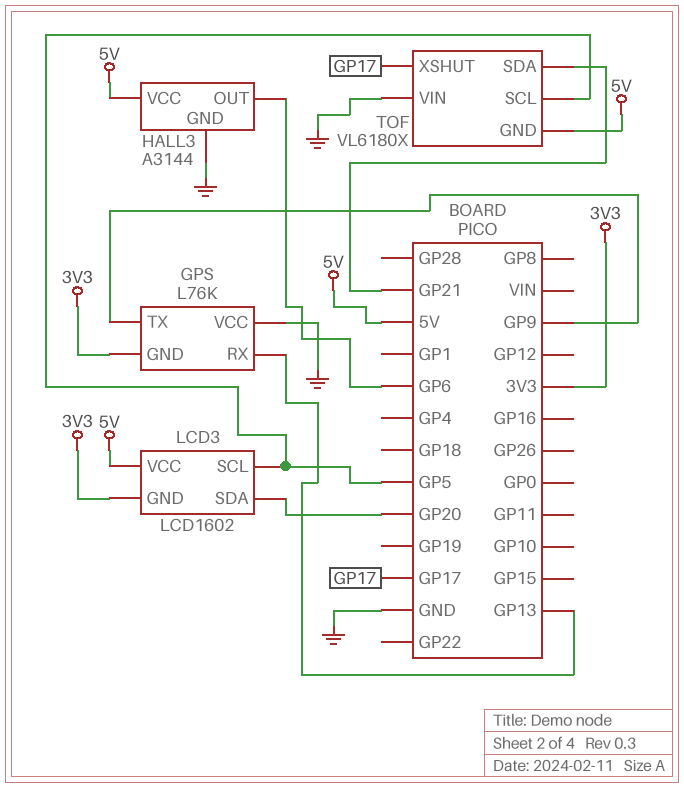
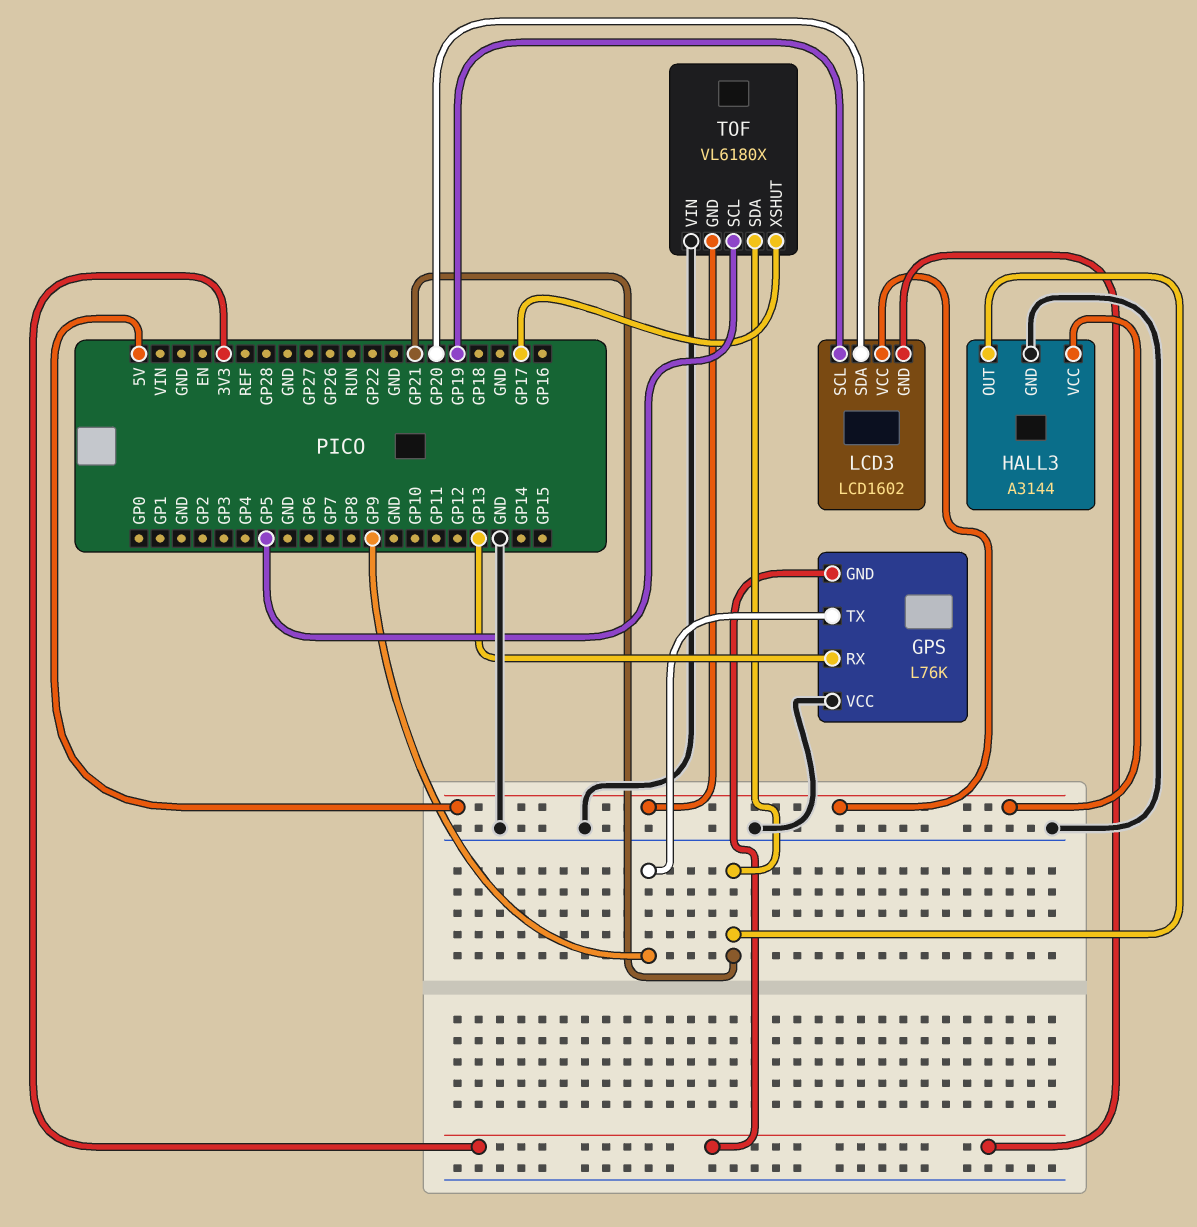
HALL3 pin OUT: GP6 -> GP21
LCD3 pin SCL: GP5 -> GP19

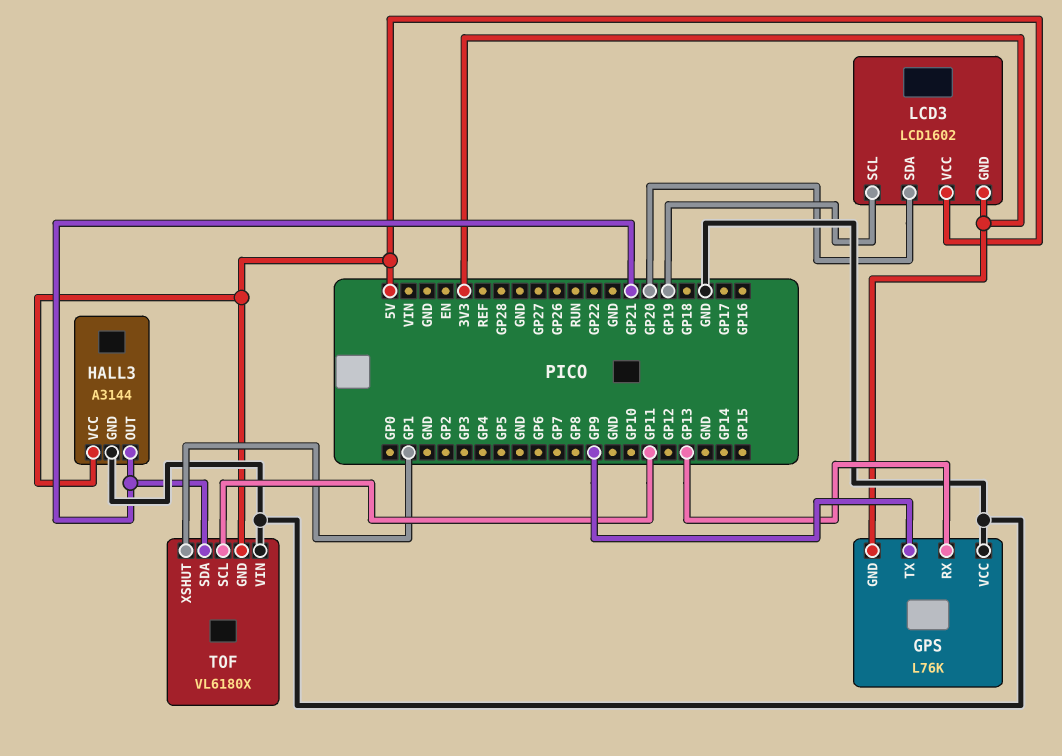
TOF pin SCL: GP5 -> GP11
TOF pin XSHUT: GP17 -> GP1

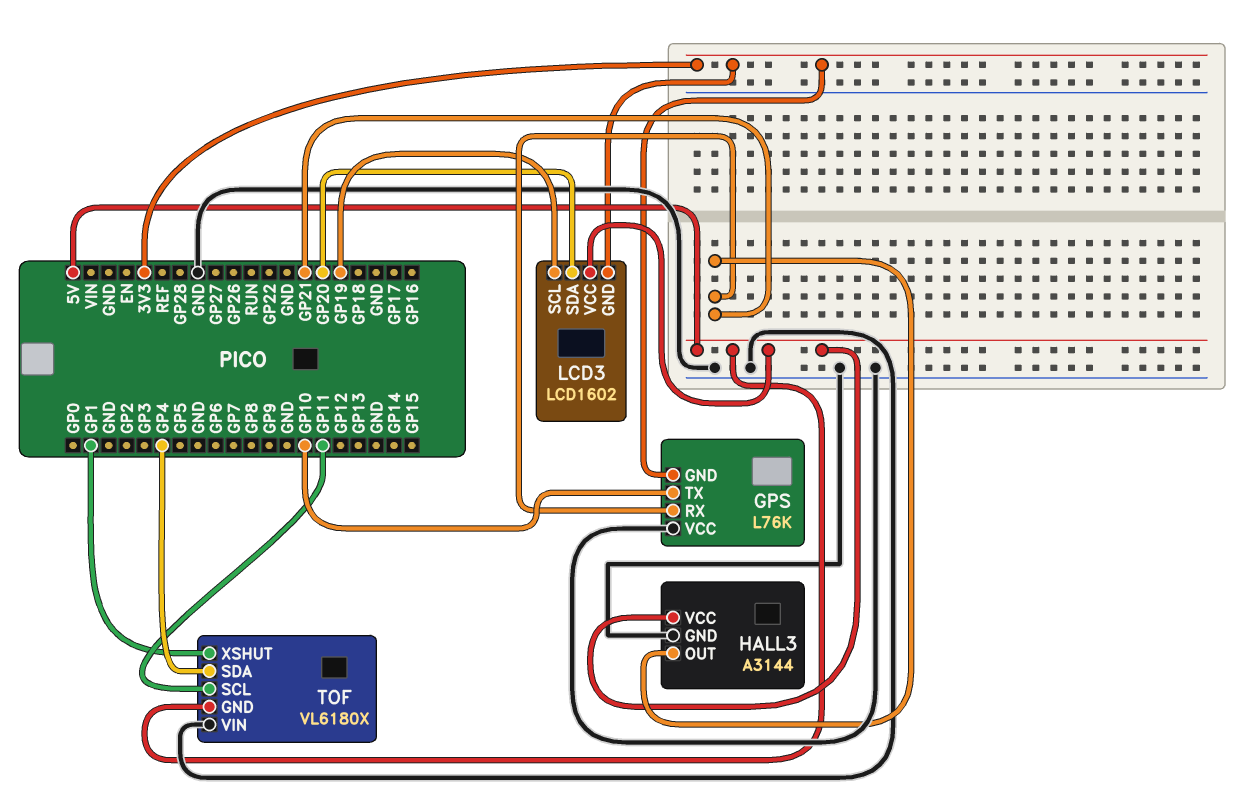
GPS pin RX: GP13 -> GP21
GPS pin TX: GP9 -> GP10
TOF pin SDA: GP21 -> GP4

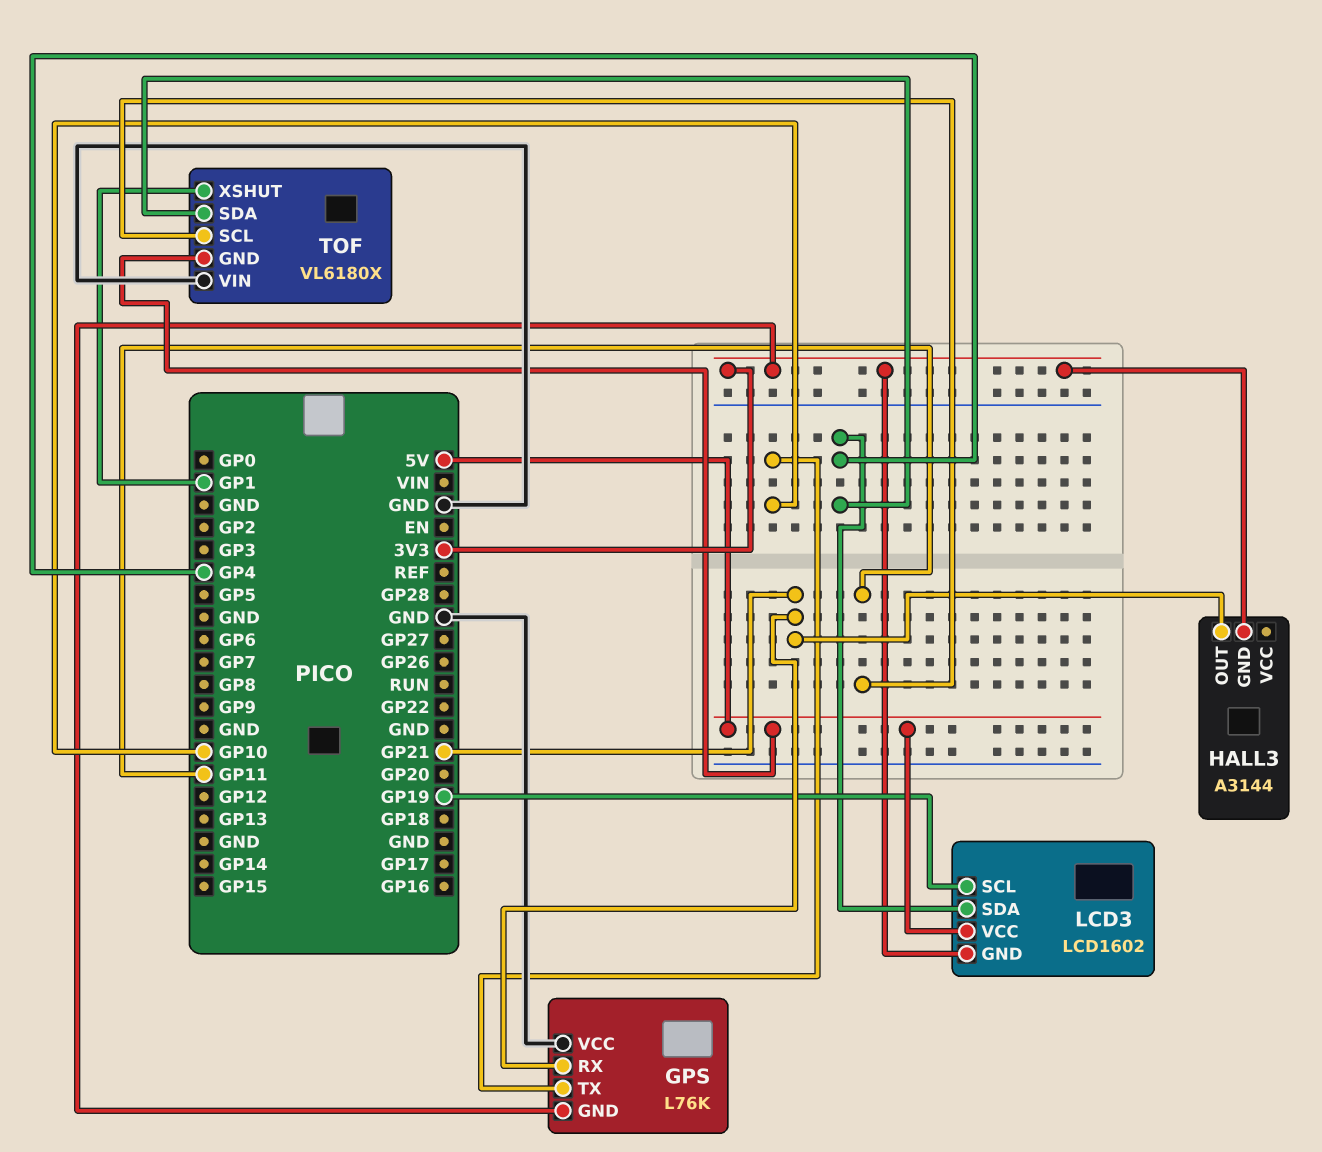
HALL3 pin GND: GND -> 3V3
HALL3 pin VCC: 5V -> none
LCD3 pin SDA: GP20 -> GP4

